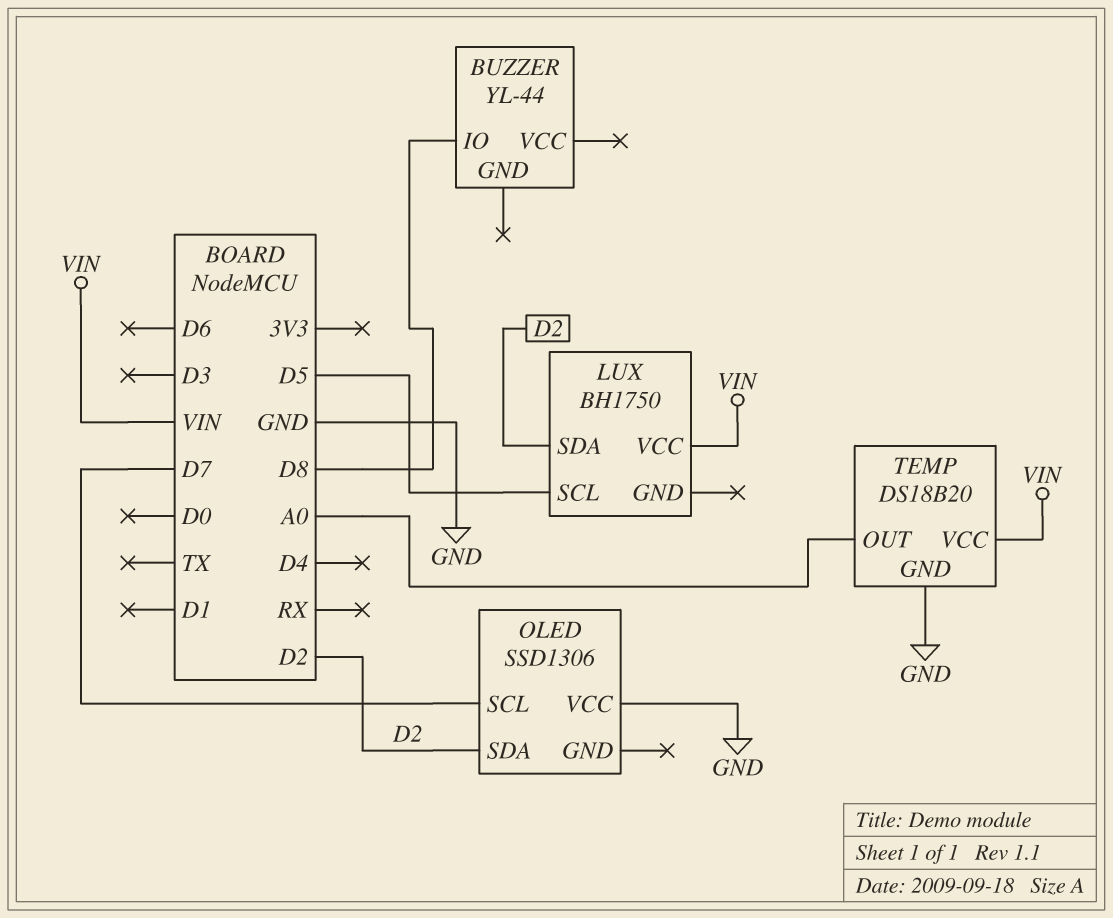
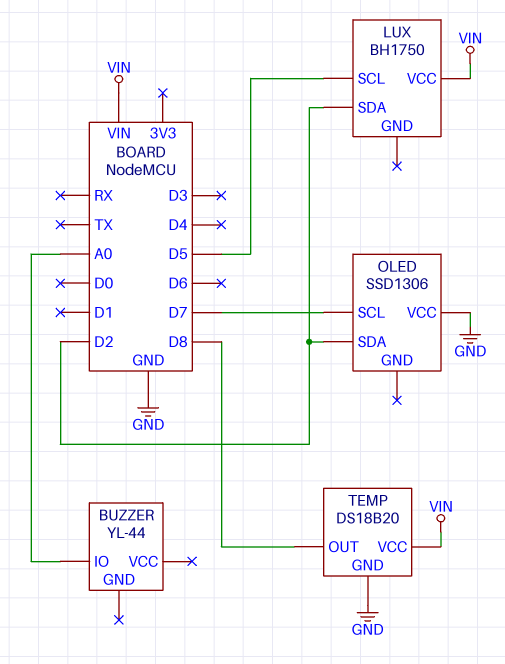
BUZZER pin IO: D8 -> A0
TEMP pin OUT: A0 -> D8

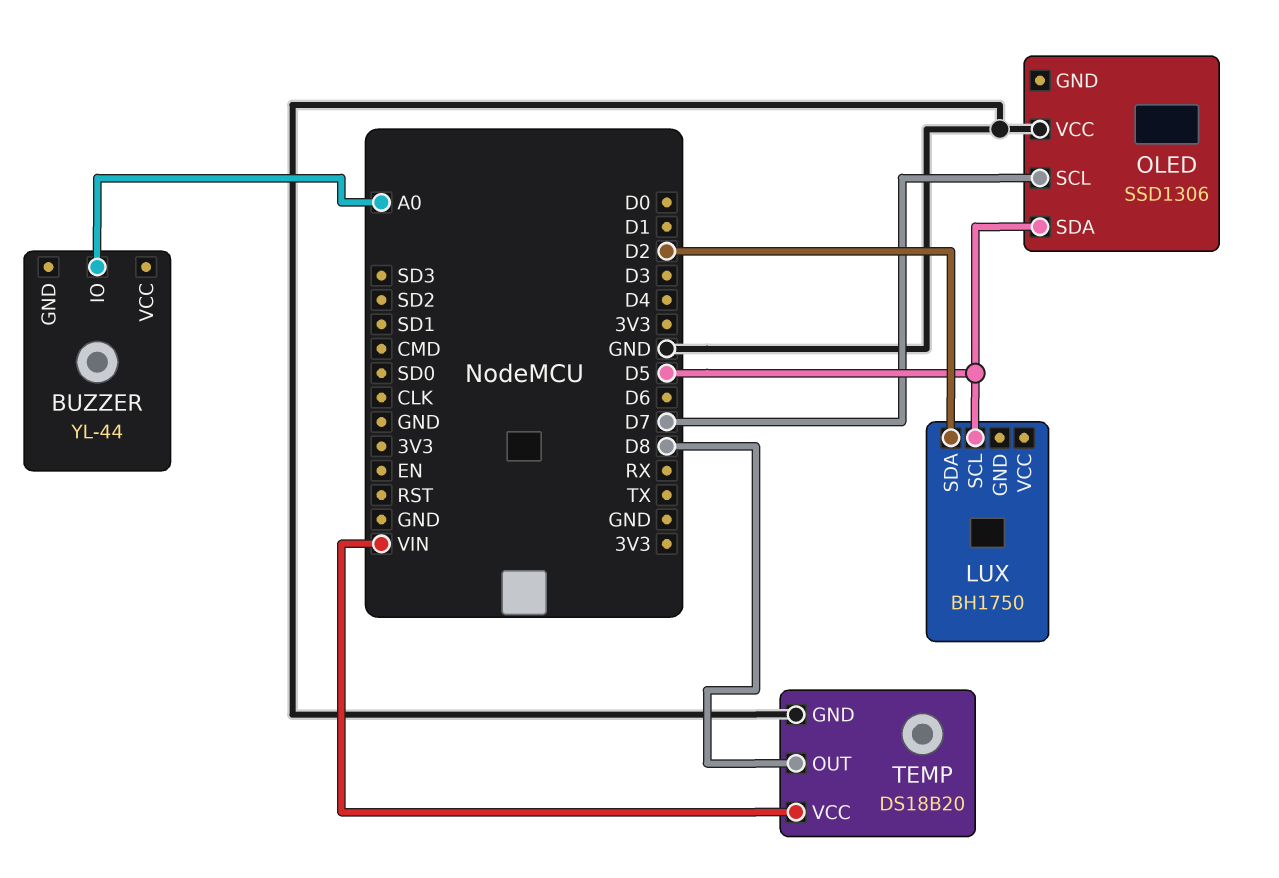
LUX pin VCC: VIN -> none
OLED pin SDA: D2 -> D5

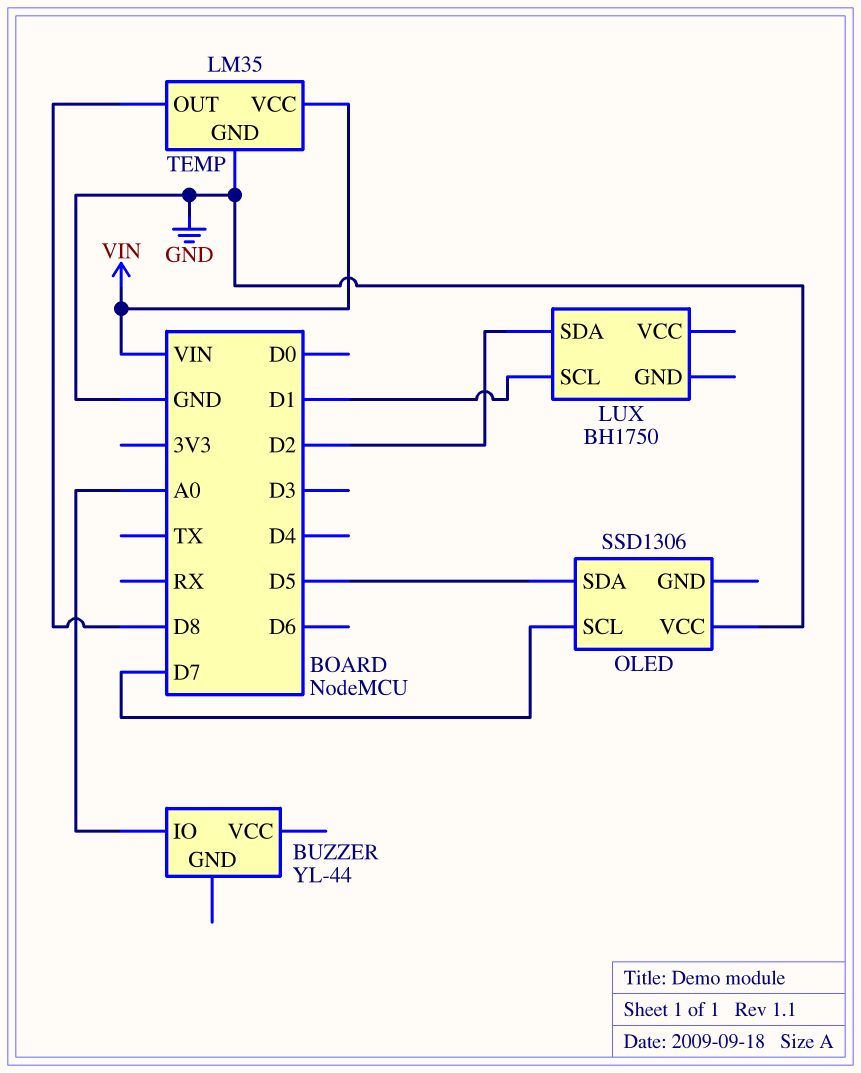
LUX pin SCL: D5 -> D1
TEMP: DS18B20 -> LM35

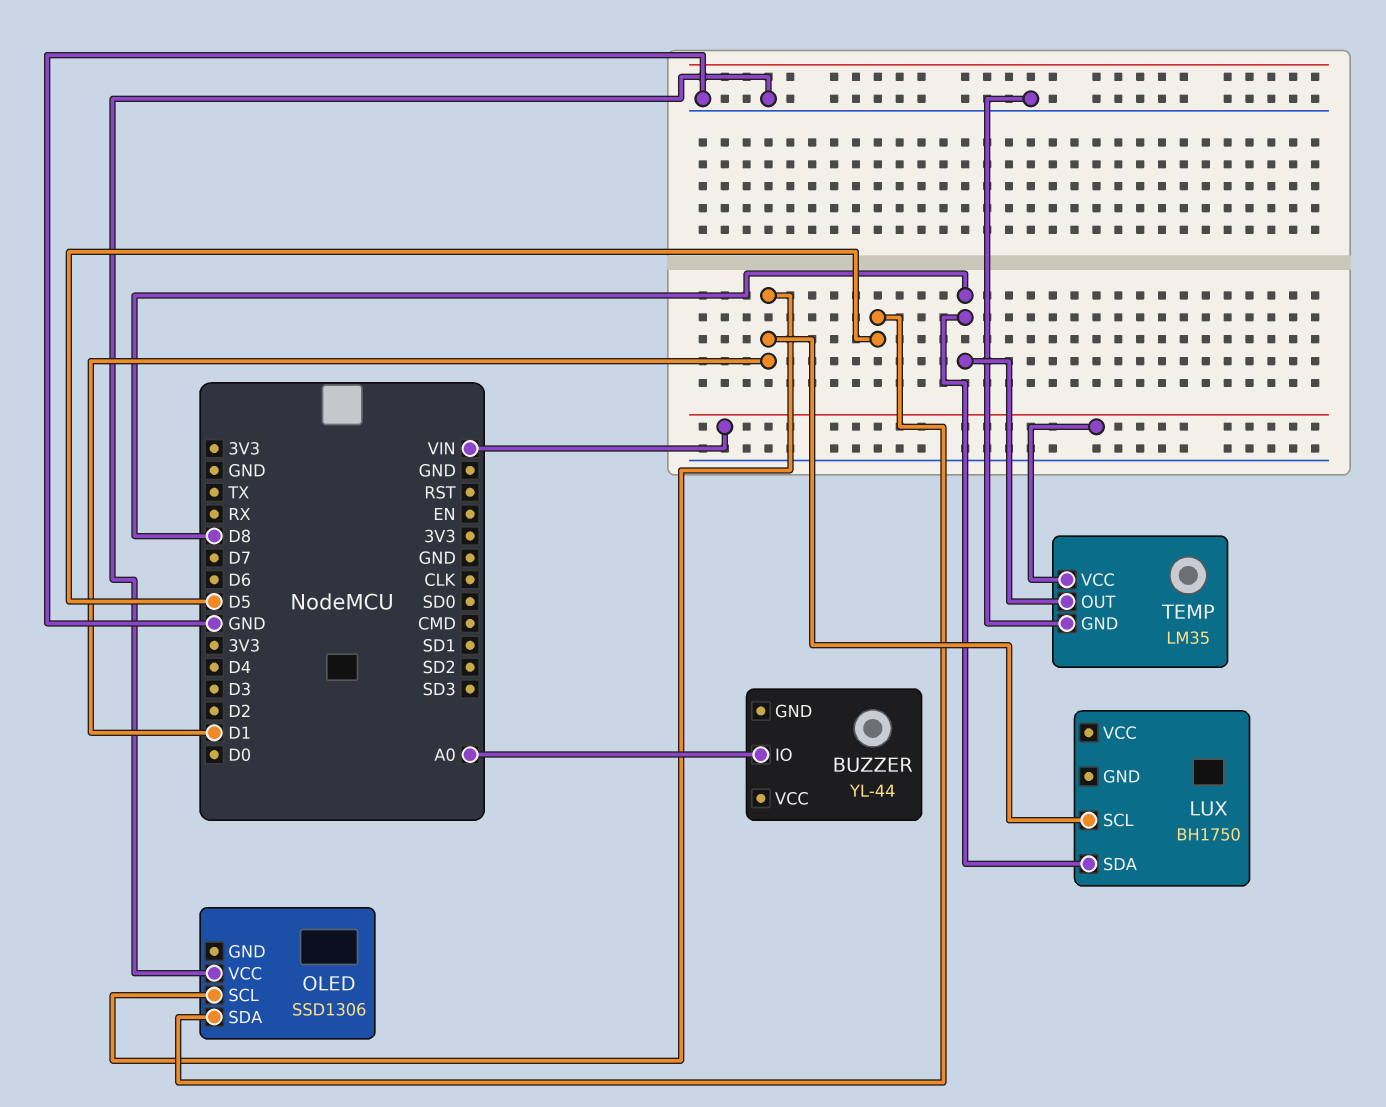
LUX pin SDA: D2 -> D8
OLED pin SCL: D7 -> D1

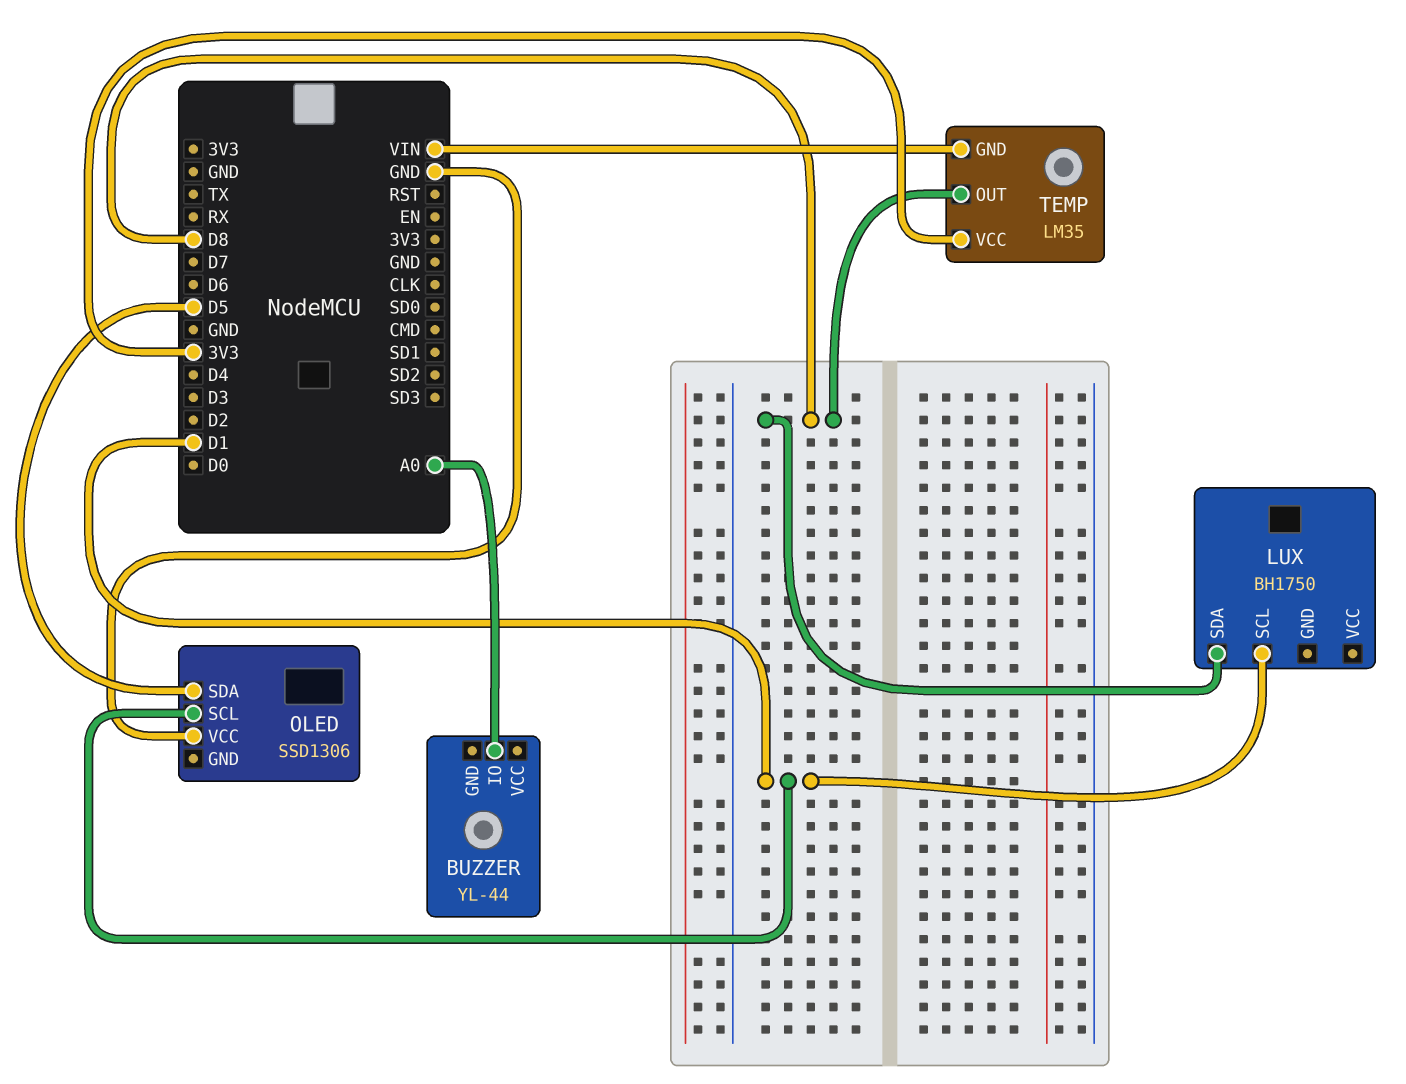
TEMP pin GND: GND -> VIN
TEMP pin VCC: VIN -> 3V3

